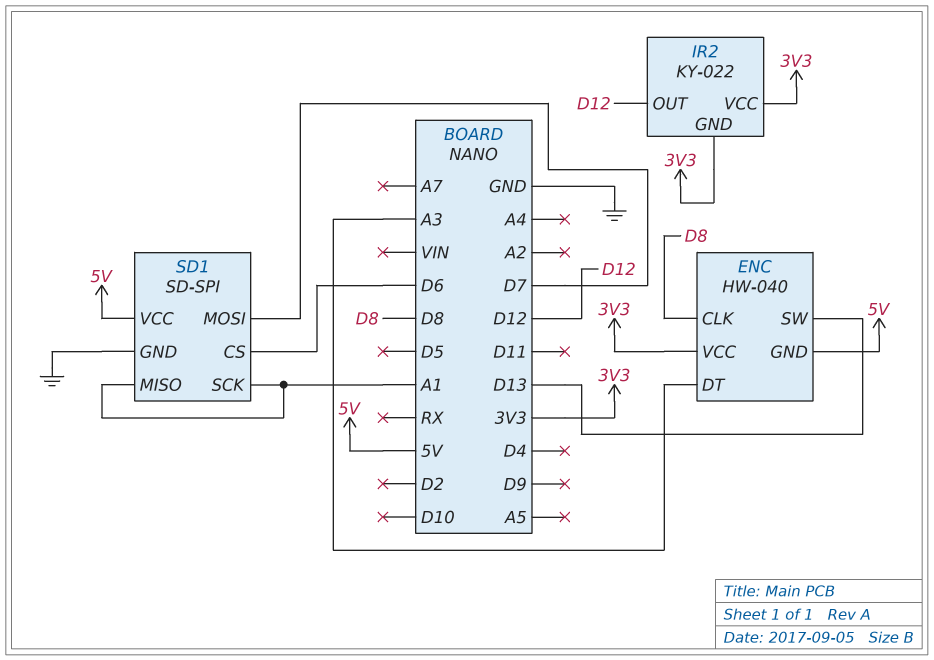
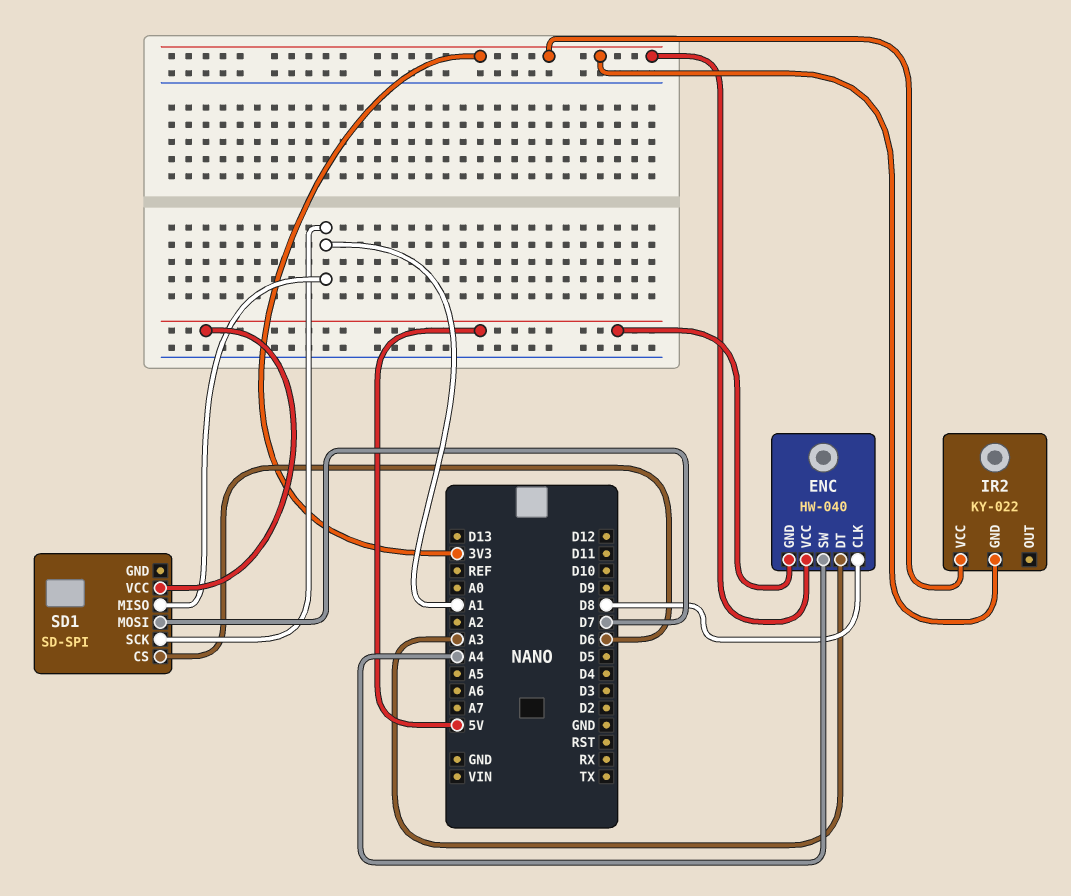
ENC pin SW: D13 -> A4
IR2 pin OUT: D12 -> none
SD1 pin GND: GND -> none

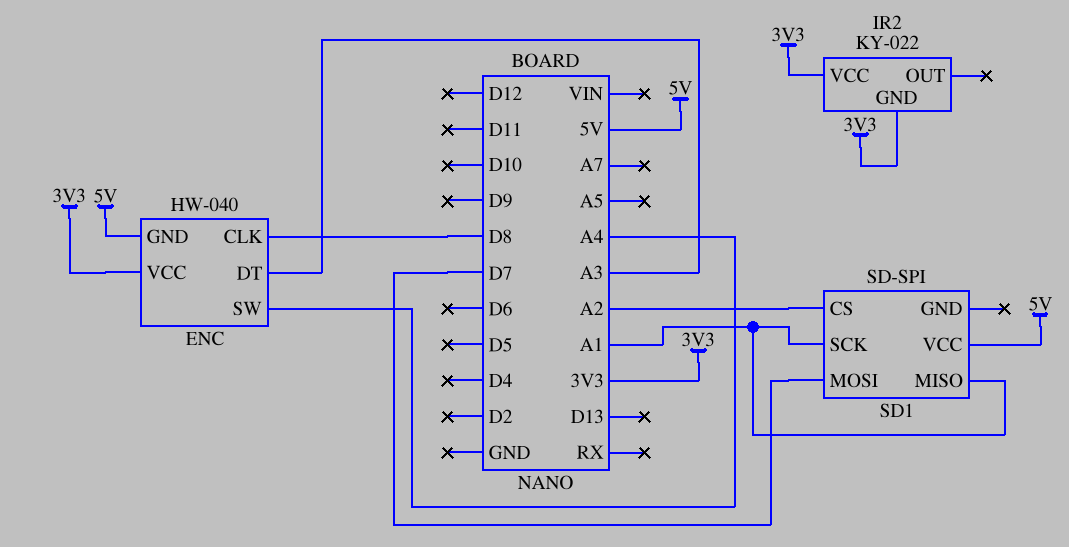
SD1 pin CS: D6 -> A2

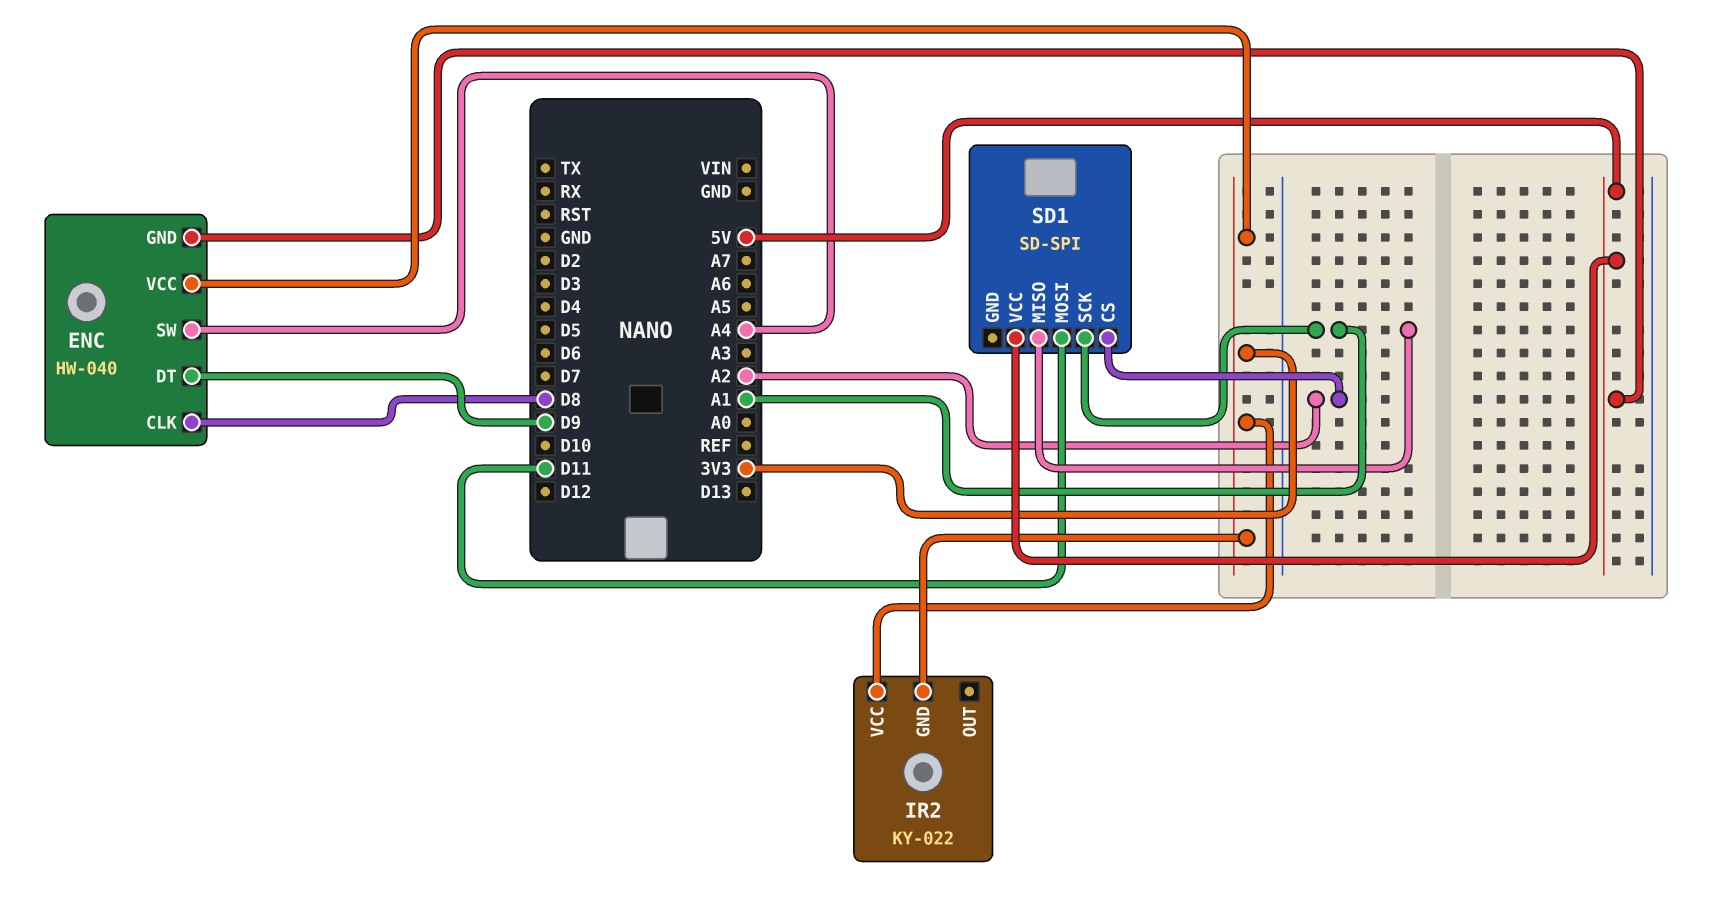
ENC pin DT: A3 -> D9
SD1 pin MOSI: D7 -> D11

